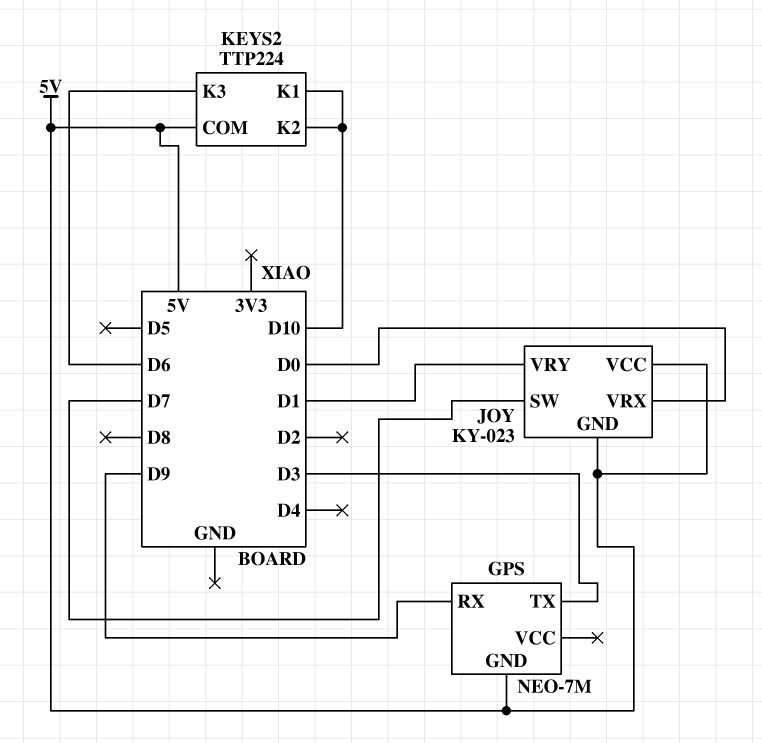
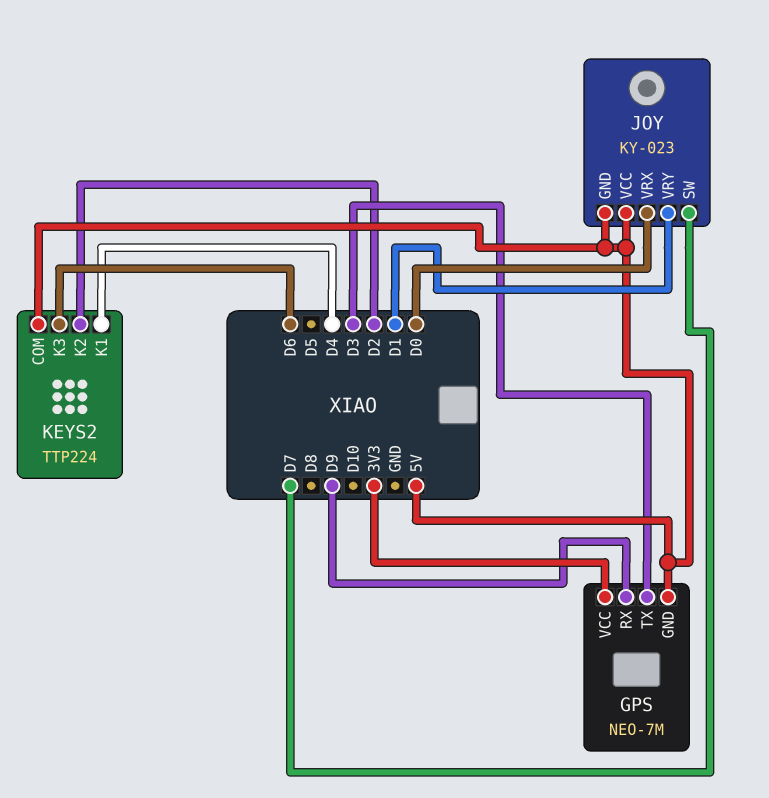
GPS pin VCC: none -> 3V3
KEYS2 pin K1: D10 -> D4
KEYS2 pin K2: D10 -> D2

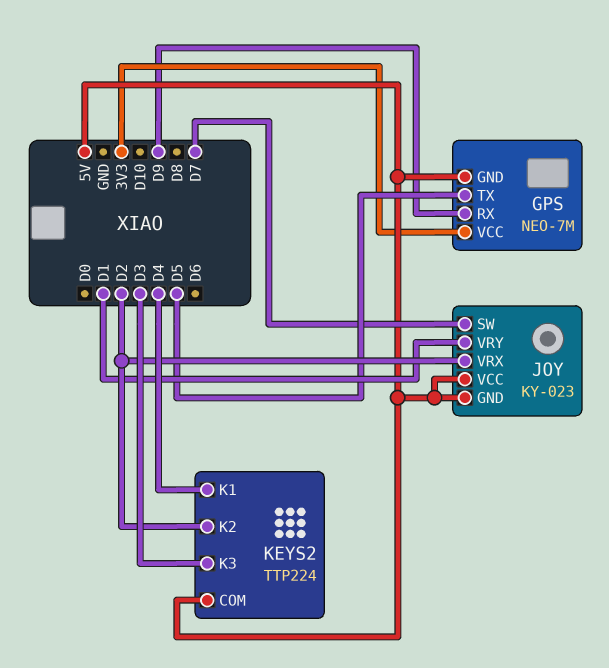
GPS pin TX: D3 -> D5
JOY pin VRX: D0 -> D2
KEYS2 pin K3: D6 -> D3

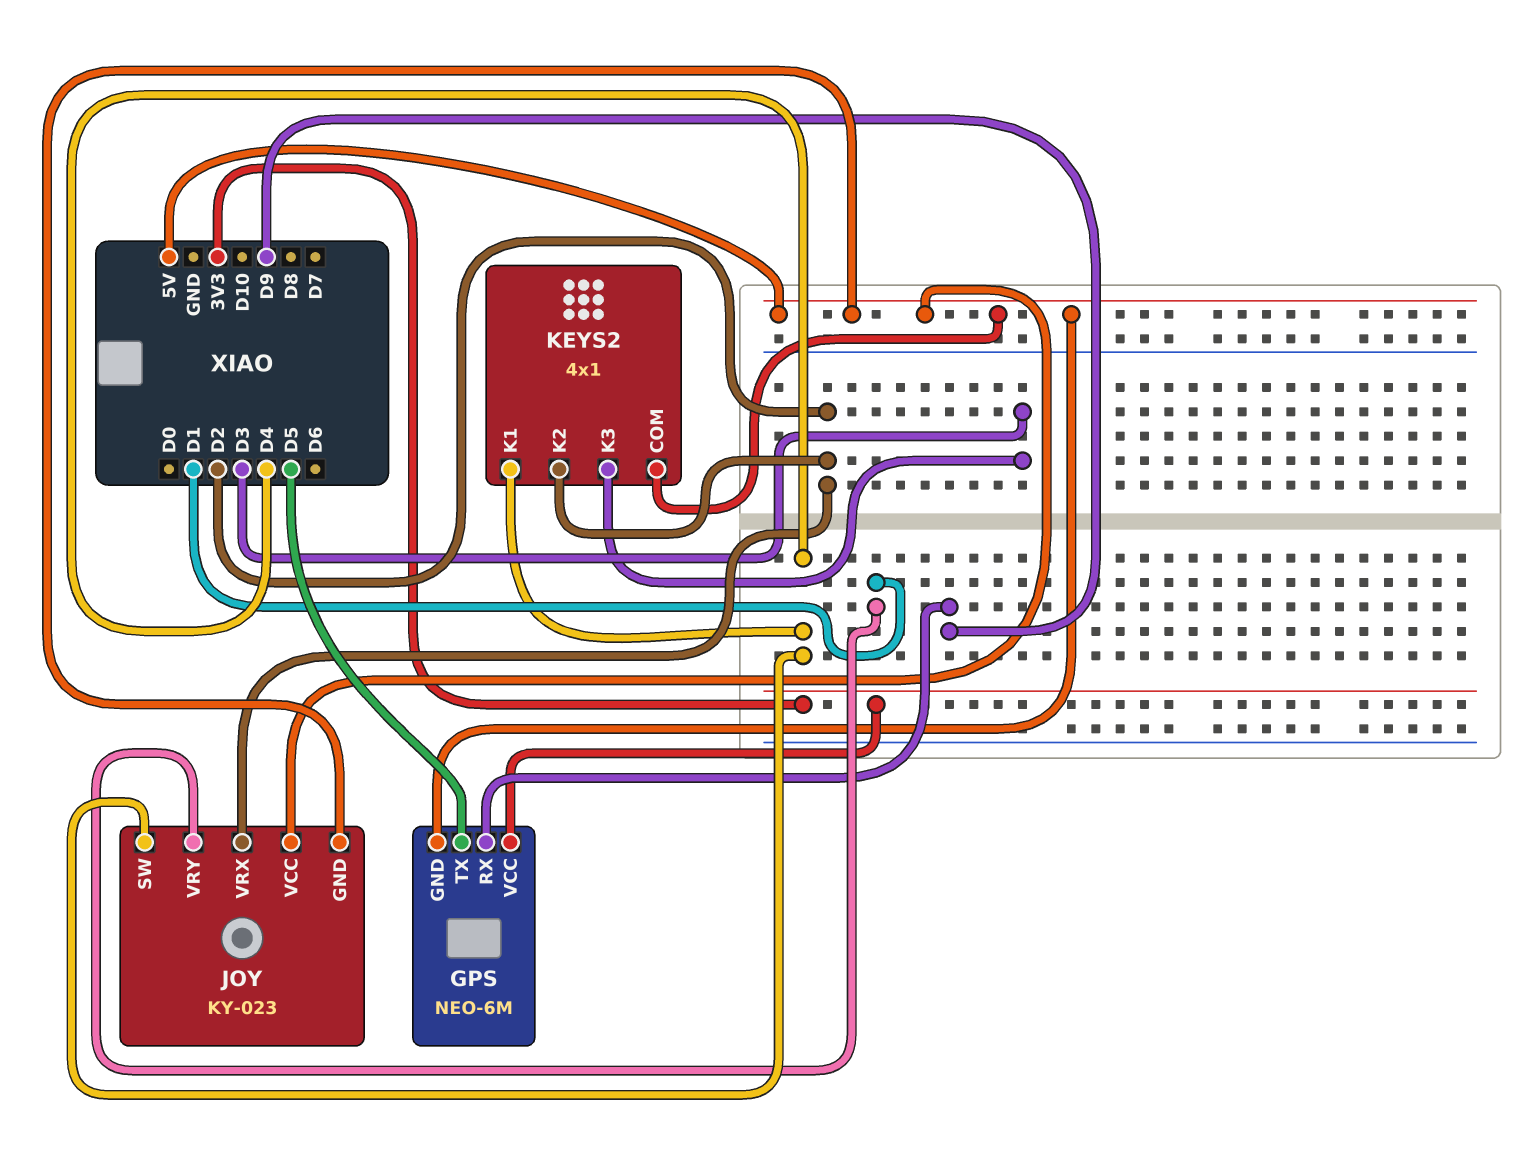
GPS: NEO-7M -> NEO-6M
JOY pin SW: D7 -> D4
KEYS2: TTP224 -> 4x1

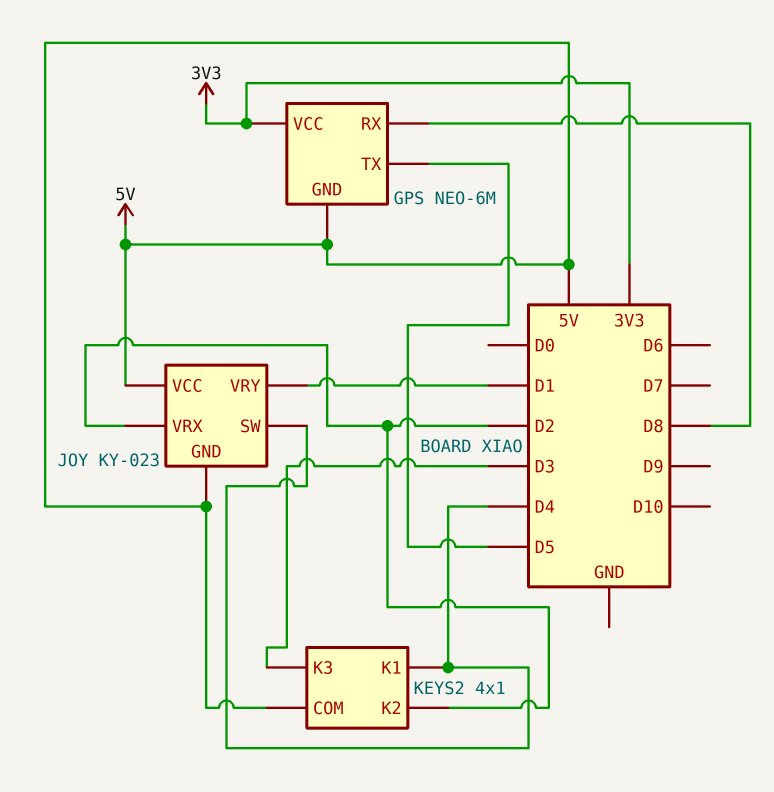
GPS pin RX: D9 -> D8

